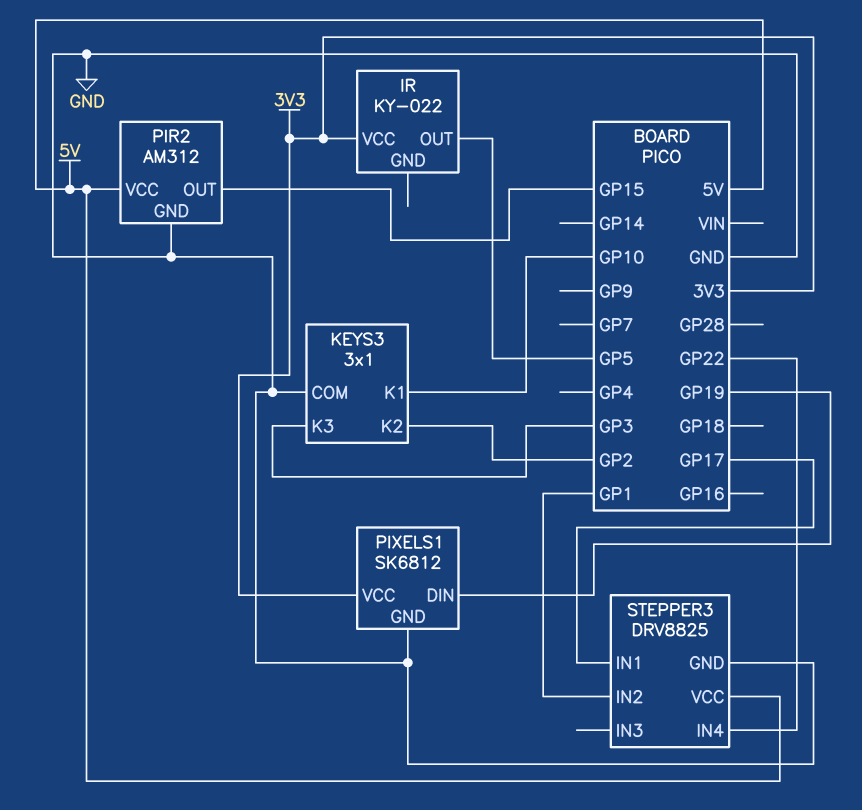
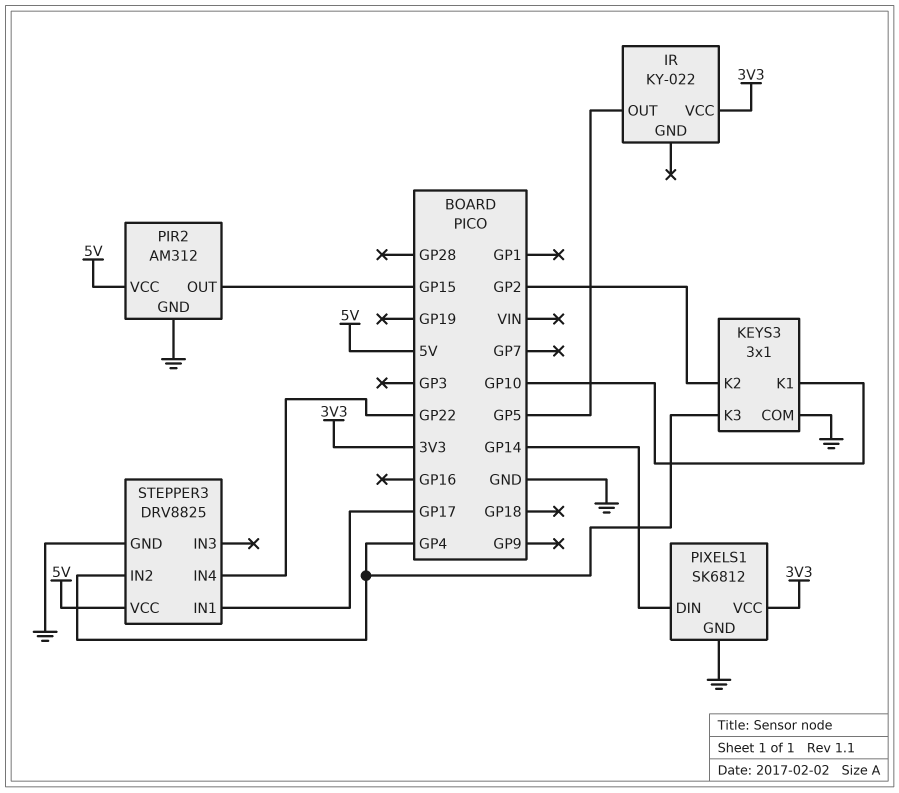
KEYS3 pin K3: GP3 -> GP4
PIXELS1 pin DIN: GP19 -> GP14
STEPPER3 pin IN2: GP1 -> GP4

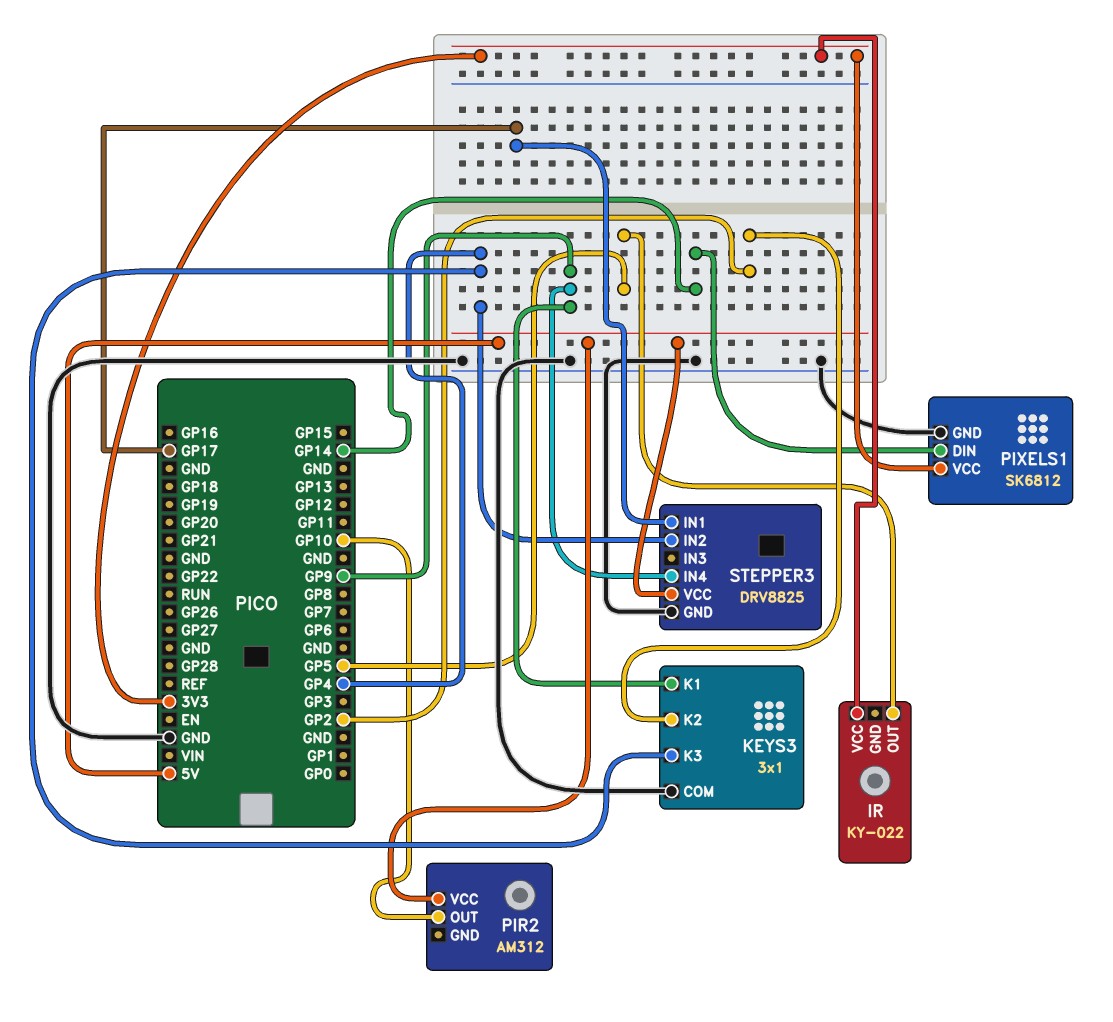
KEYS3 pin K1: GP10 -> GP9
PIR2 pin GND: GND -> none
PIR2 pin OUT: GP15 -> GP10
STEPPER3 pin IN4: GP22 -> GP9

